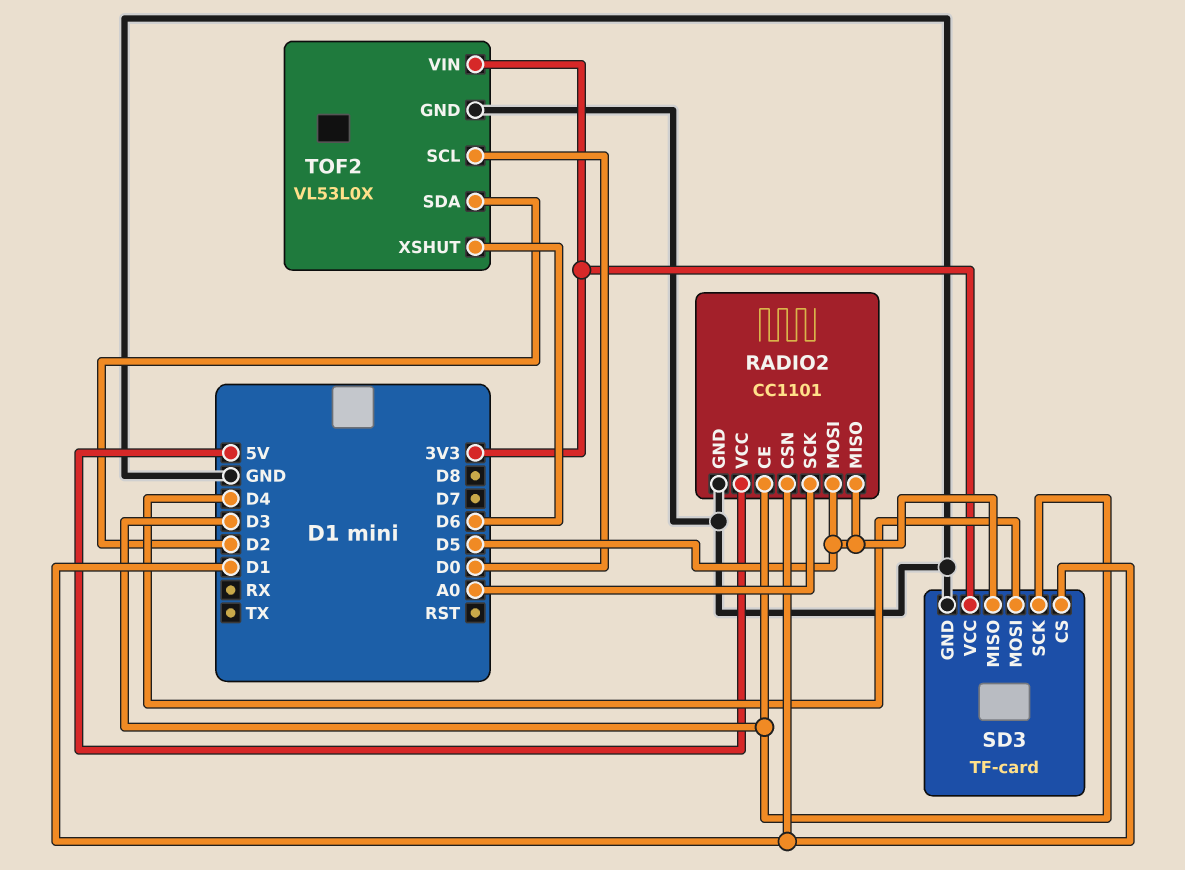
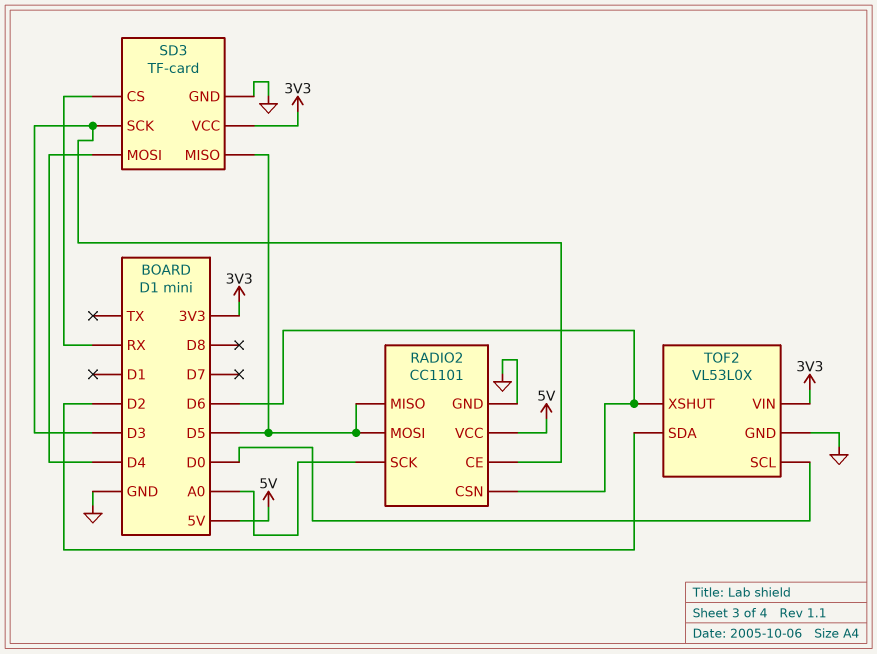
RADIO2 pin CSN: D1 -> D6
SD3 pin CS: D1 -> RX

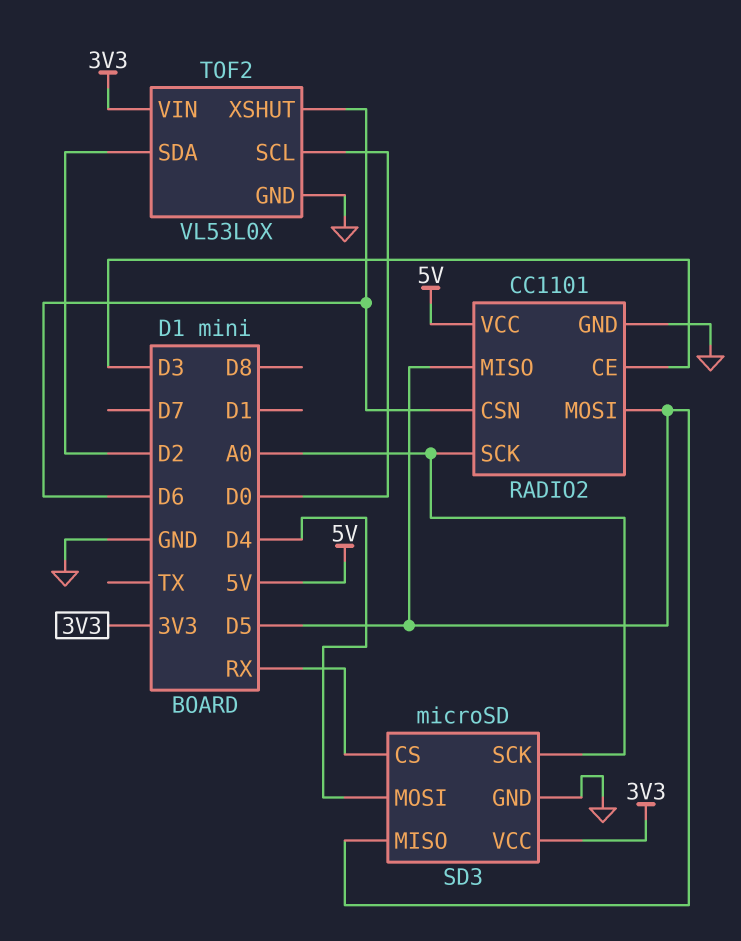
SD3: TF-card -> microSD
SD3 pin SCK: D3 -> A0

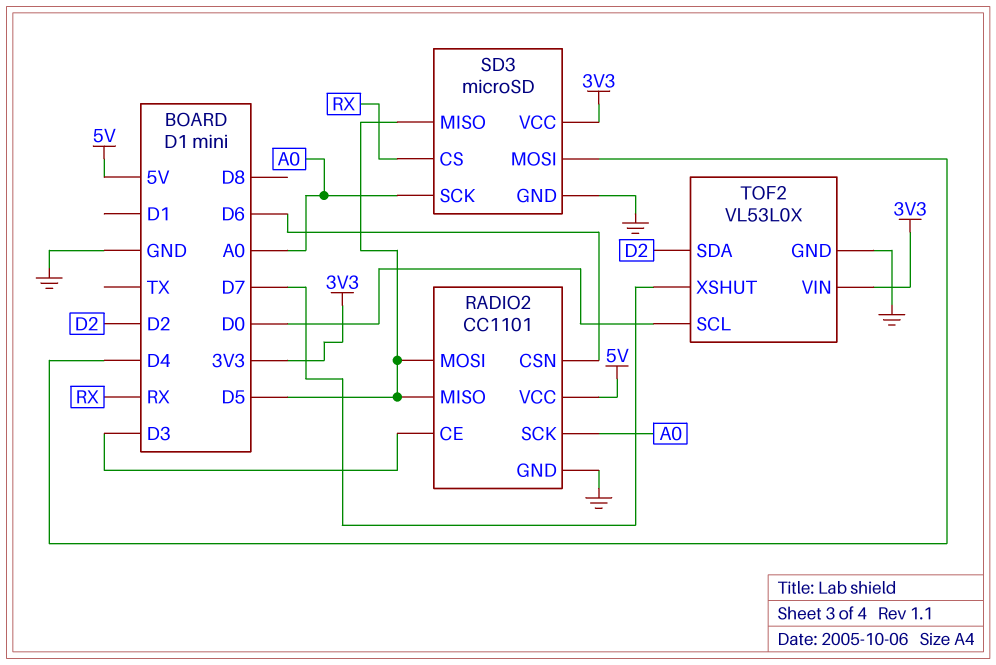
TOF2 pin XSHUT: D6 -> D7

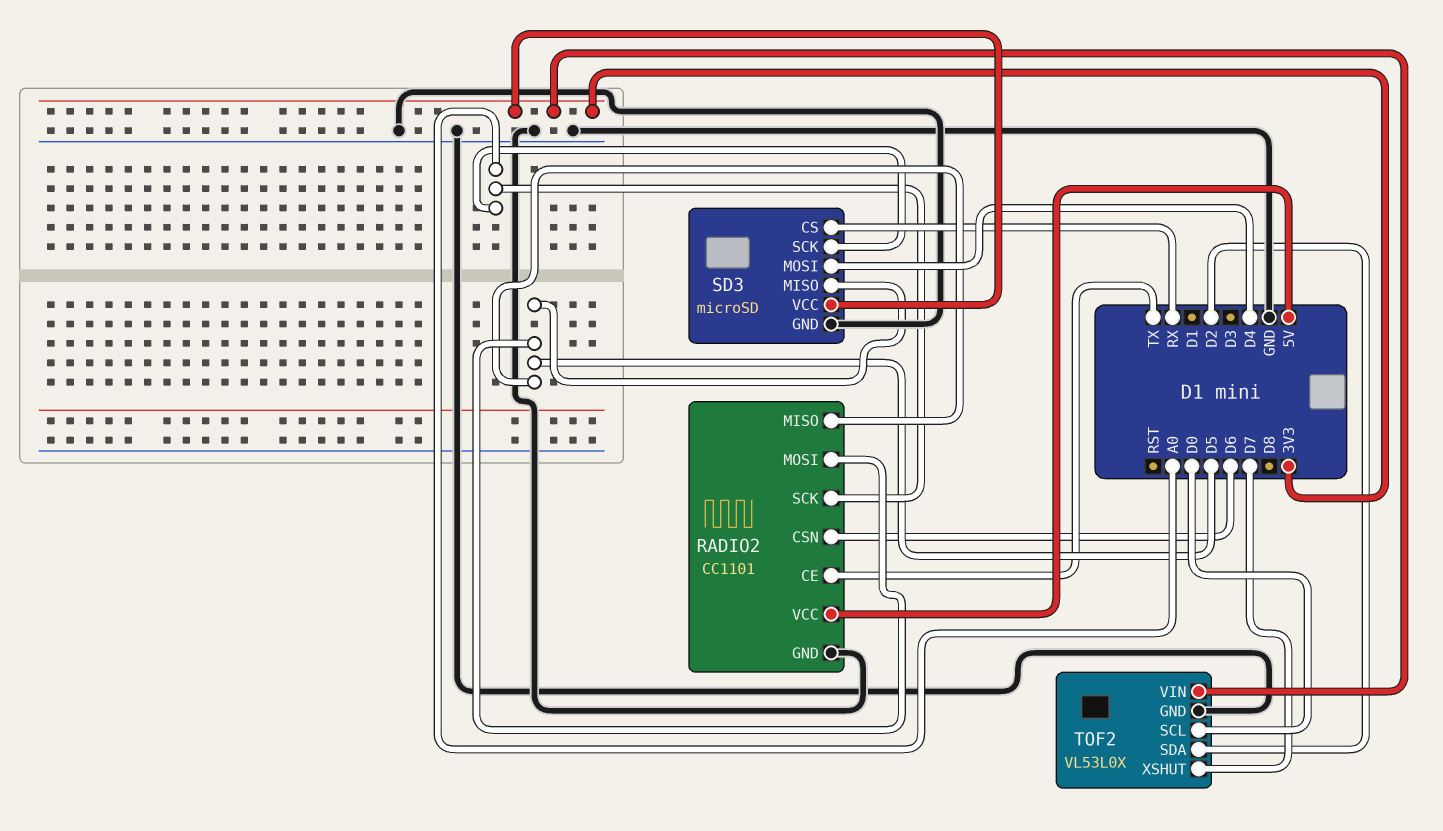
RADIO2 pin CE: D3 -> TX

